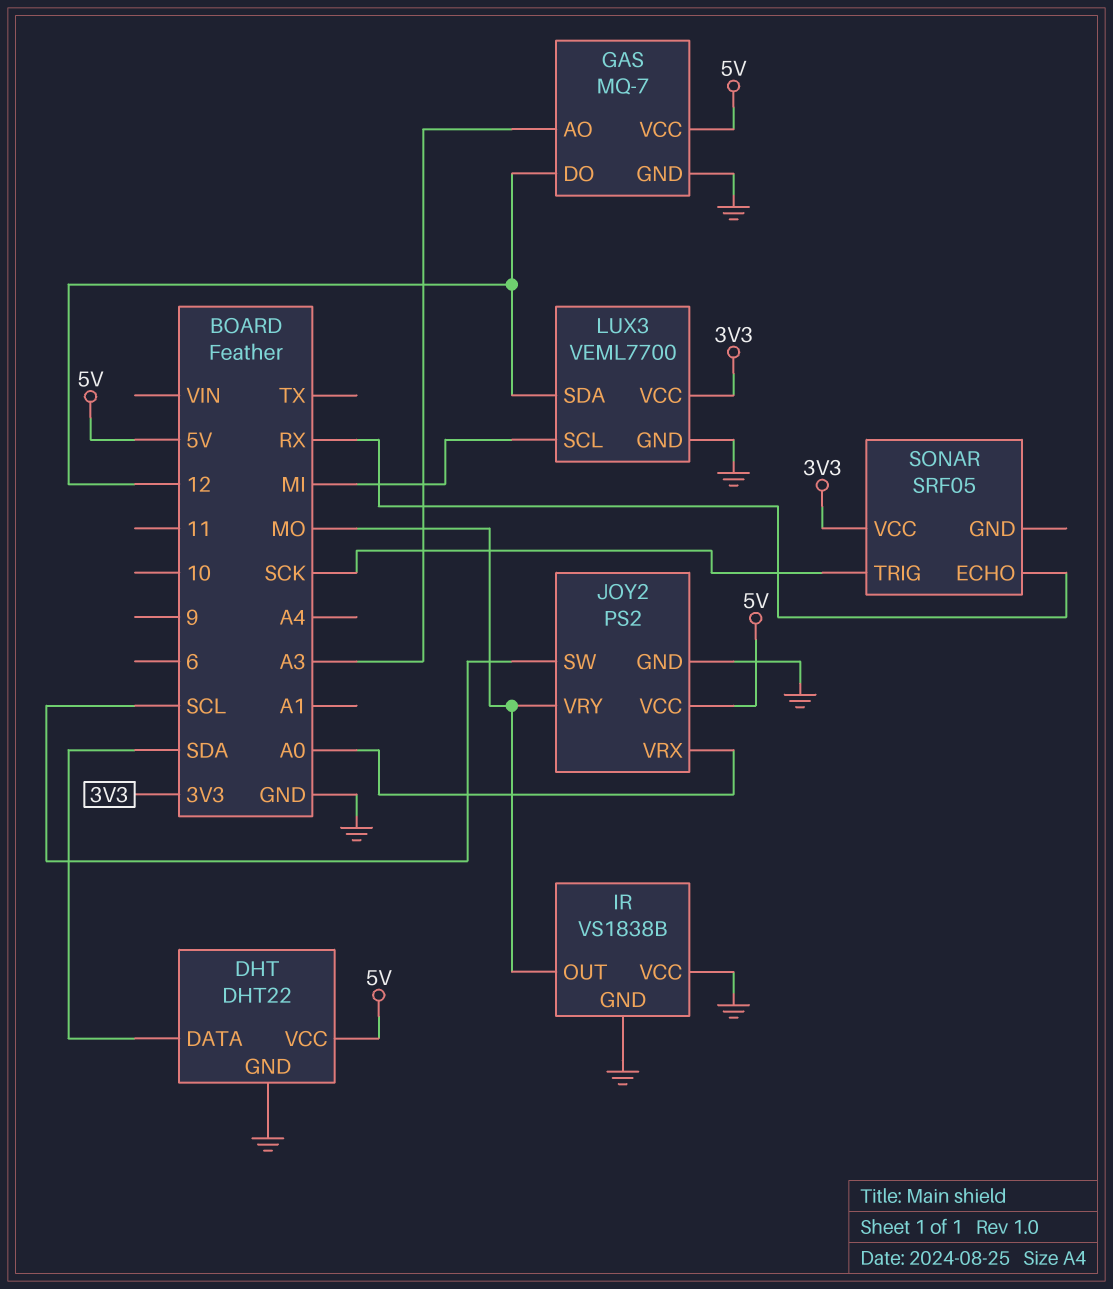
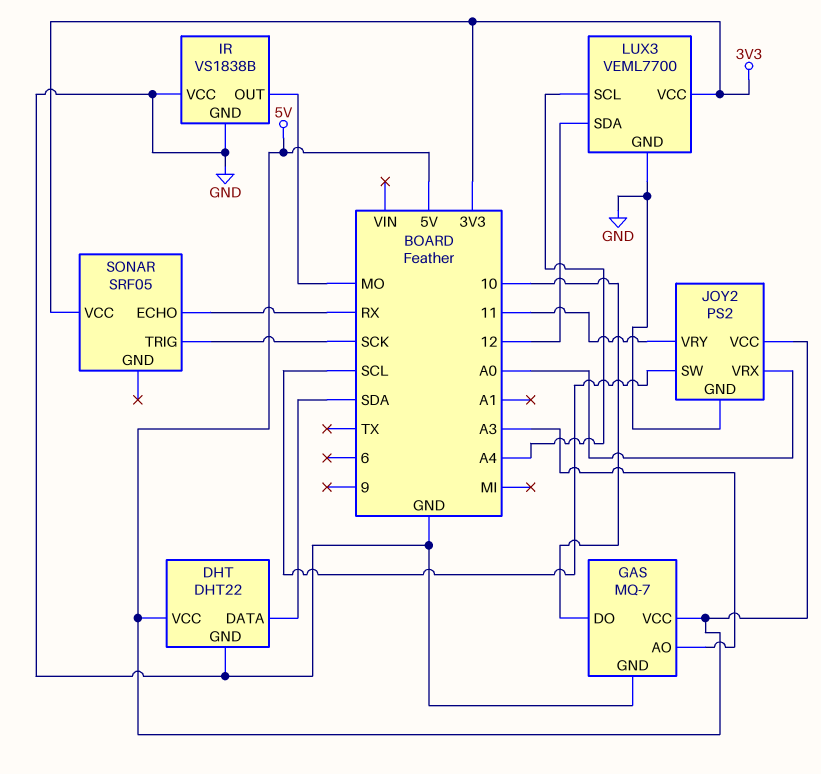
GAS pin DO: 12 -> 10
JOY2 pin VRY: MO -> 11
LUX3 pin SCL: MI -> A4

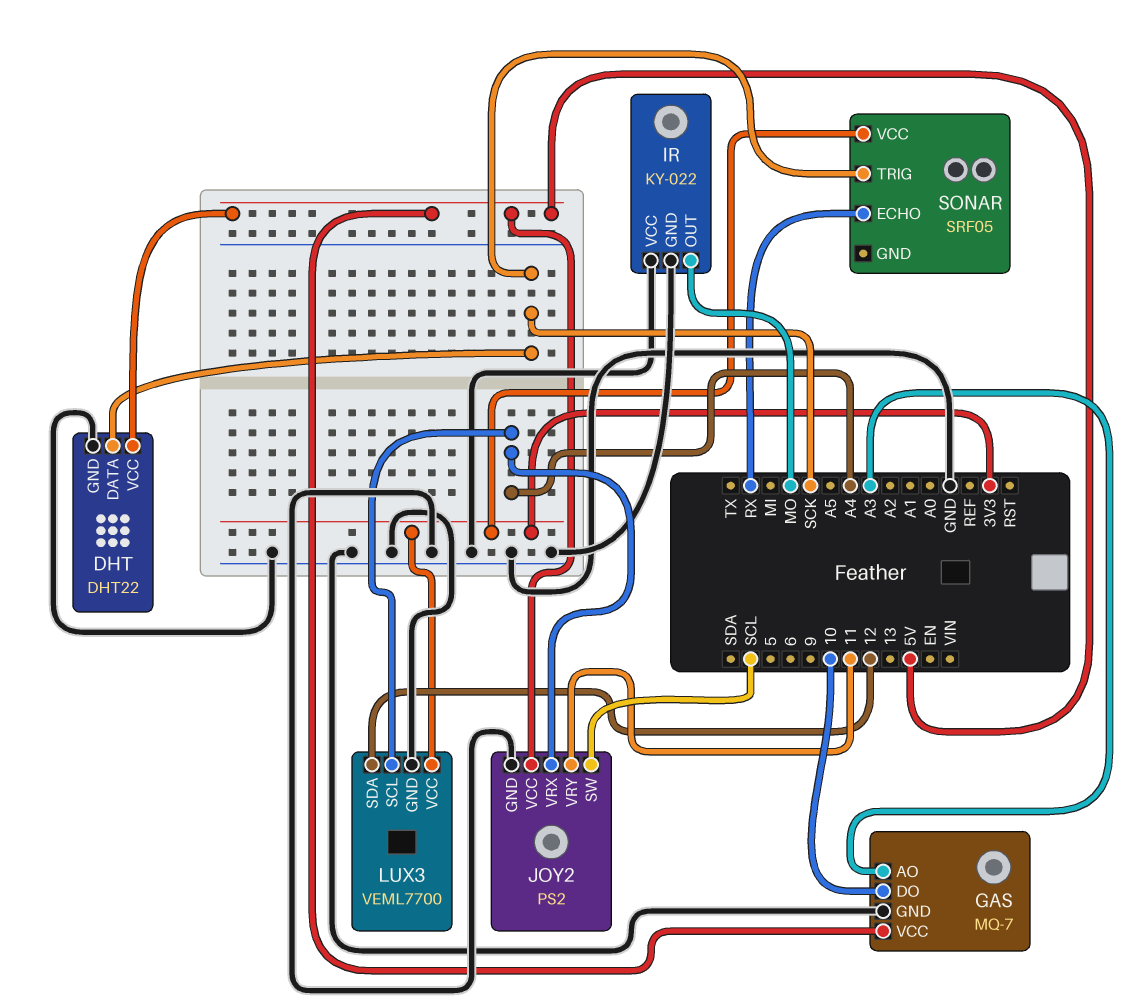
DHT pin DATA: SDA -> SCK
IR: VS1838B -> KY-022
JOY2 pin VRX: A0 -> A4

